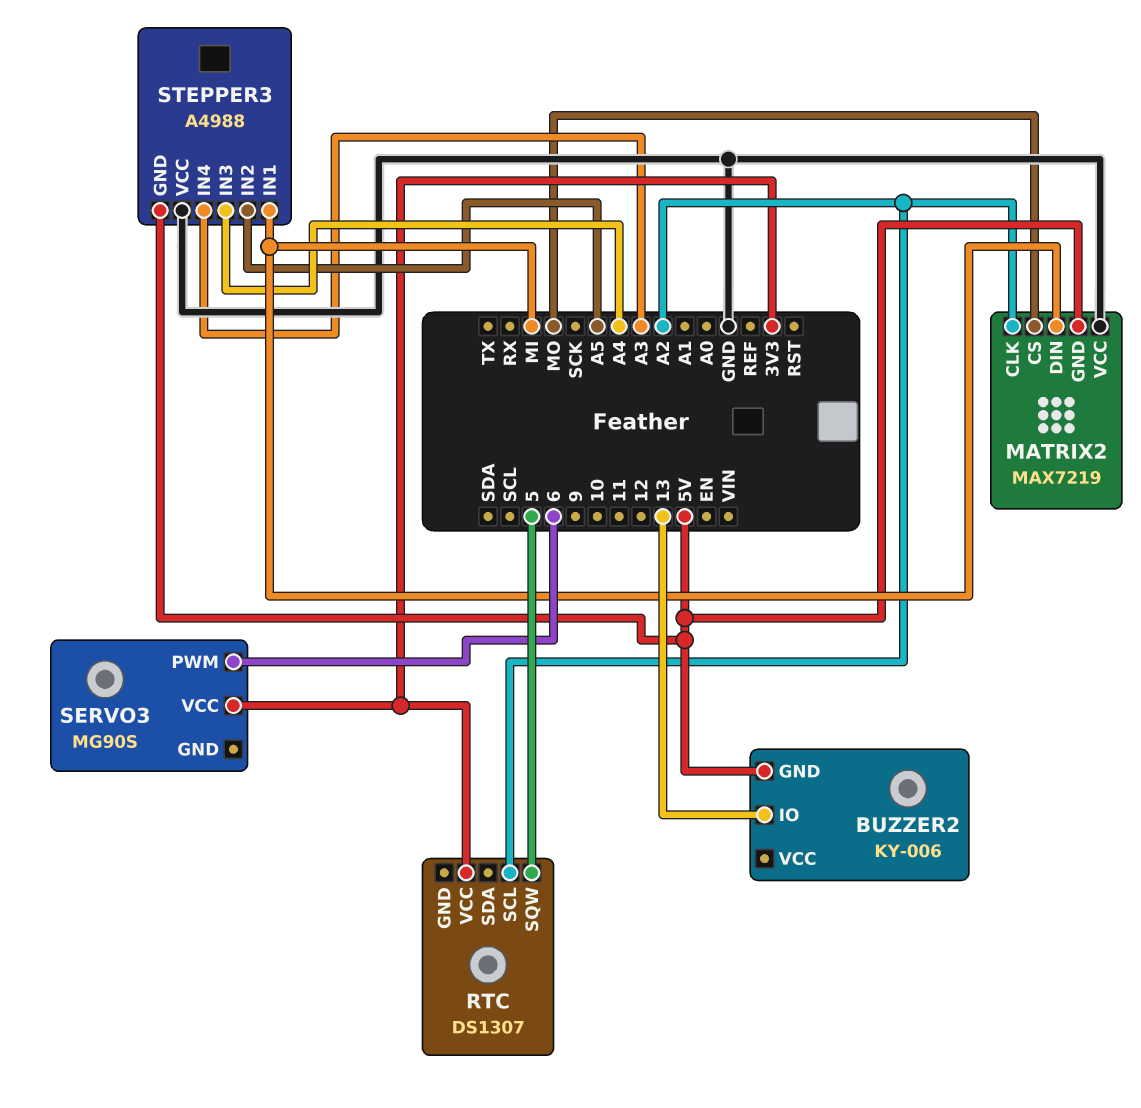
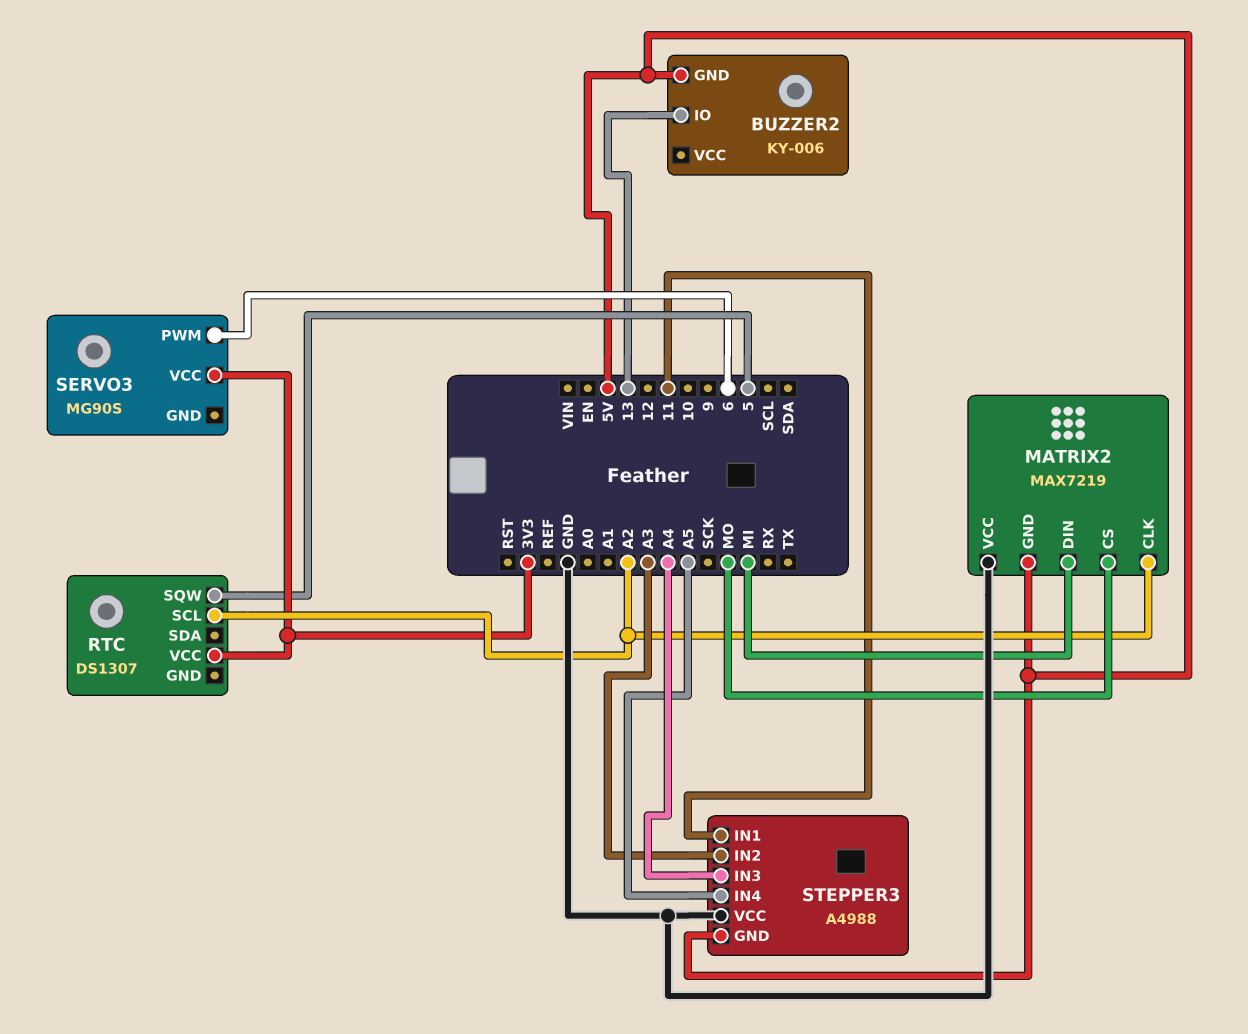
STEPPER3 pin IN1: MI -> 11
STEPPER3 pin IN2: A5 -> A3
STEPPER3 pin IN4: A3 -> A5

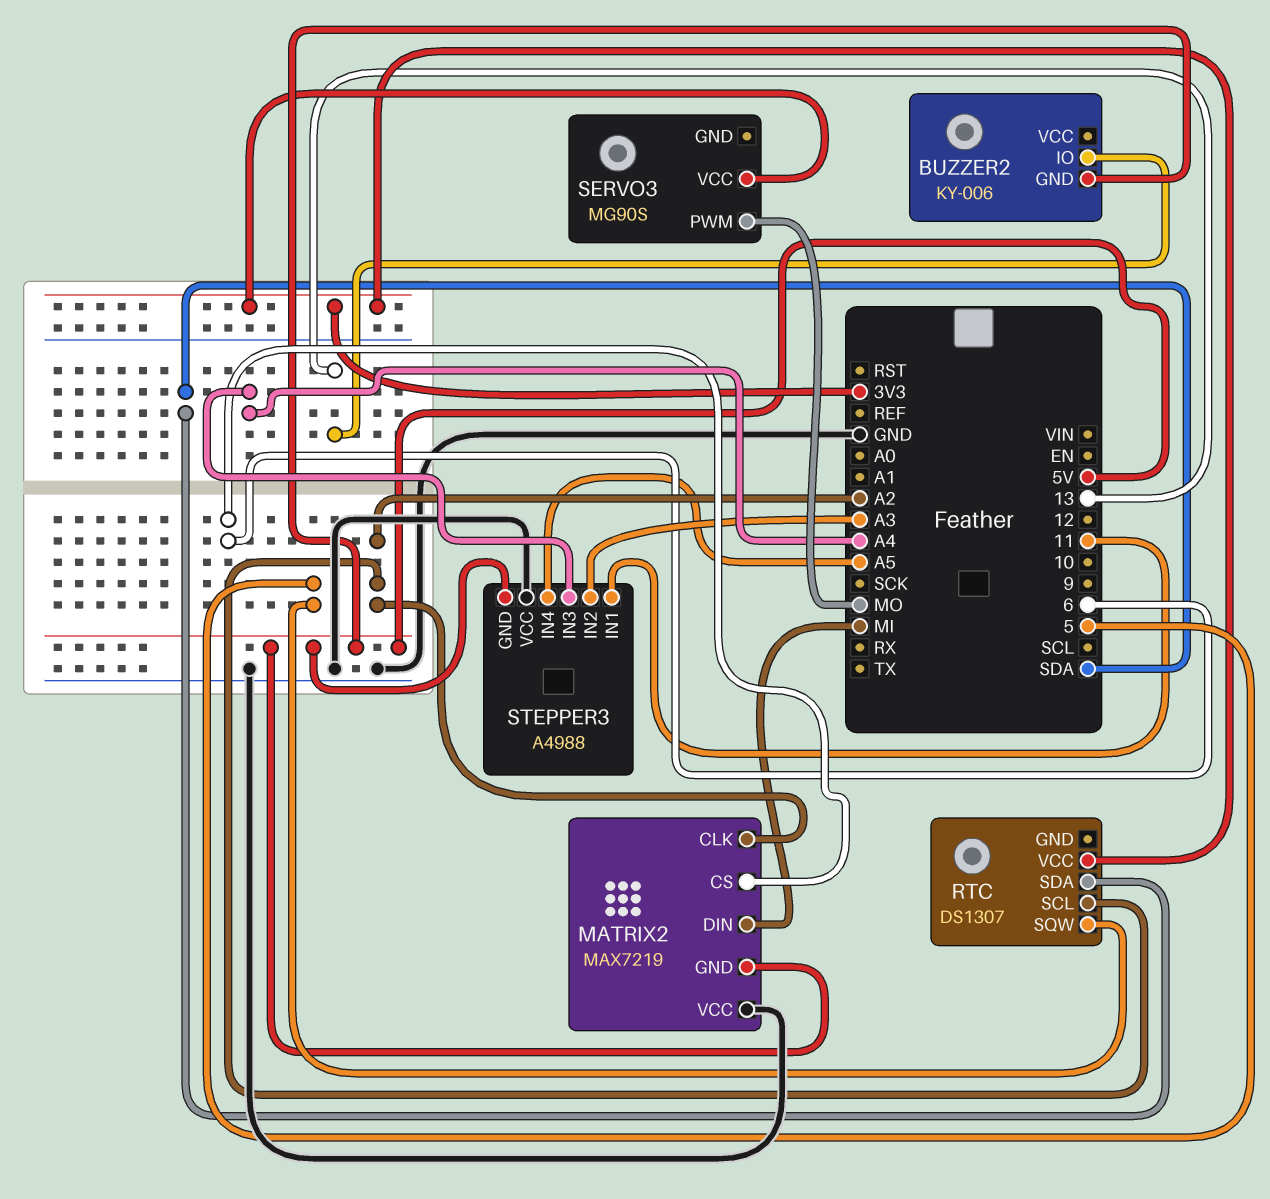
MATRIX2 pin CS: MO -> 6
RTC pin SDA: none -> SDA
SERVO3 pin PWM: 6 -> MO

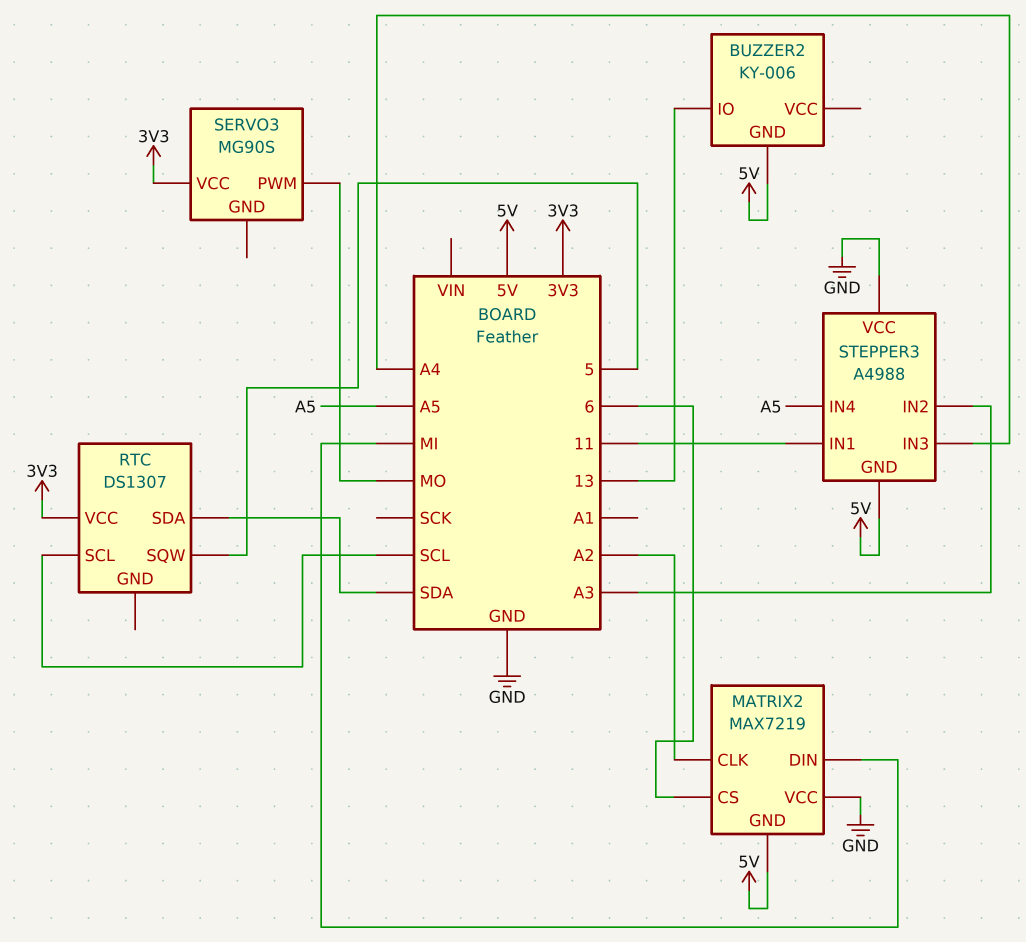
RTC pin SCL: A2 -> SCL

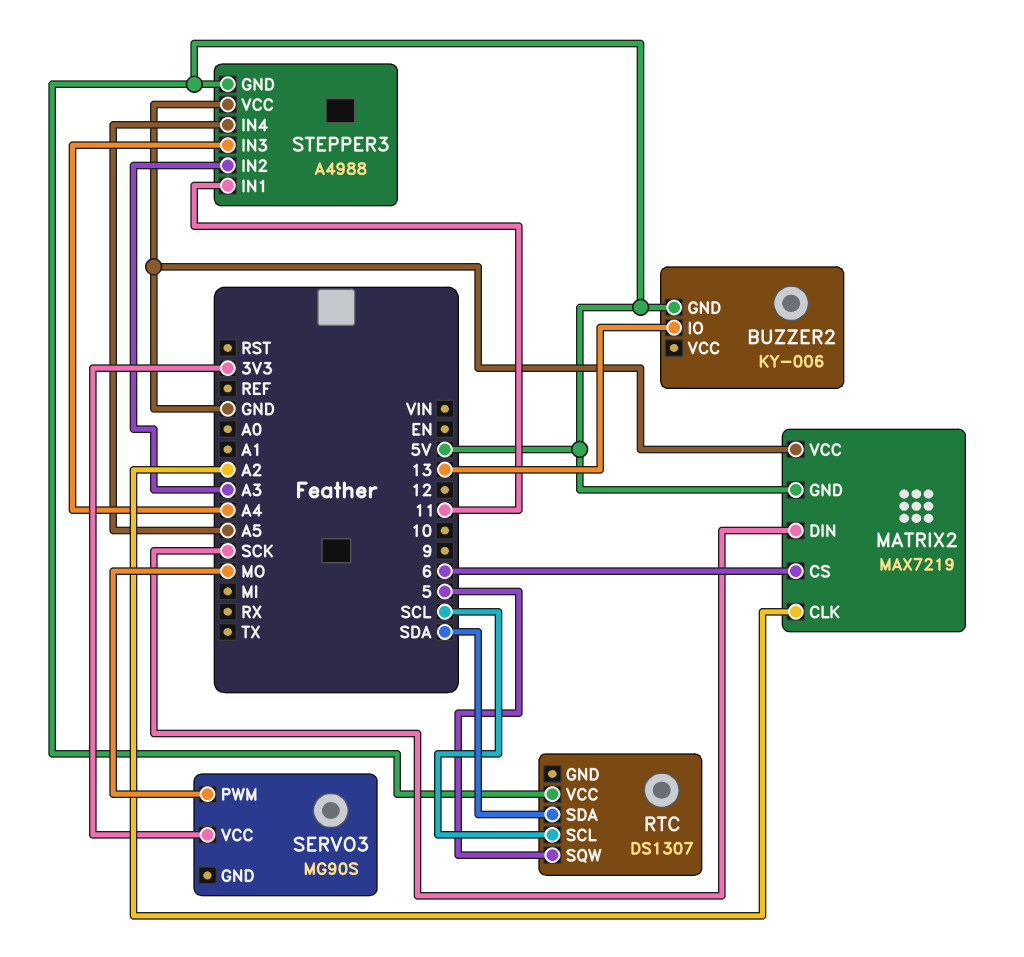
MATRIX2 pin DIN: MI -> SCK
RTC pin VCC: 3V3 -> 5V

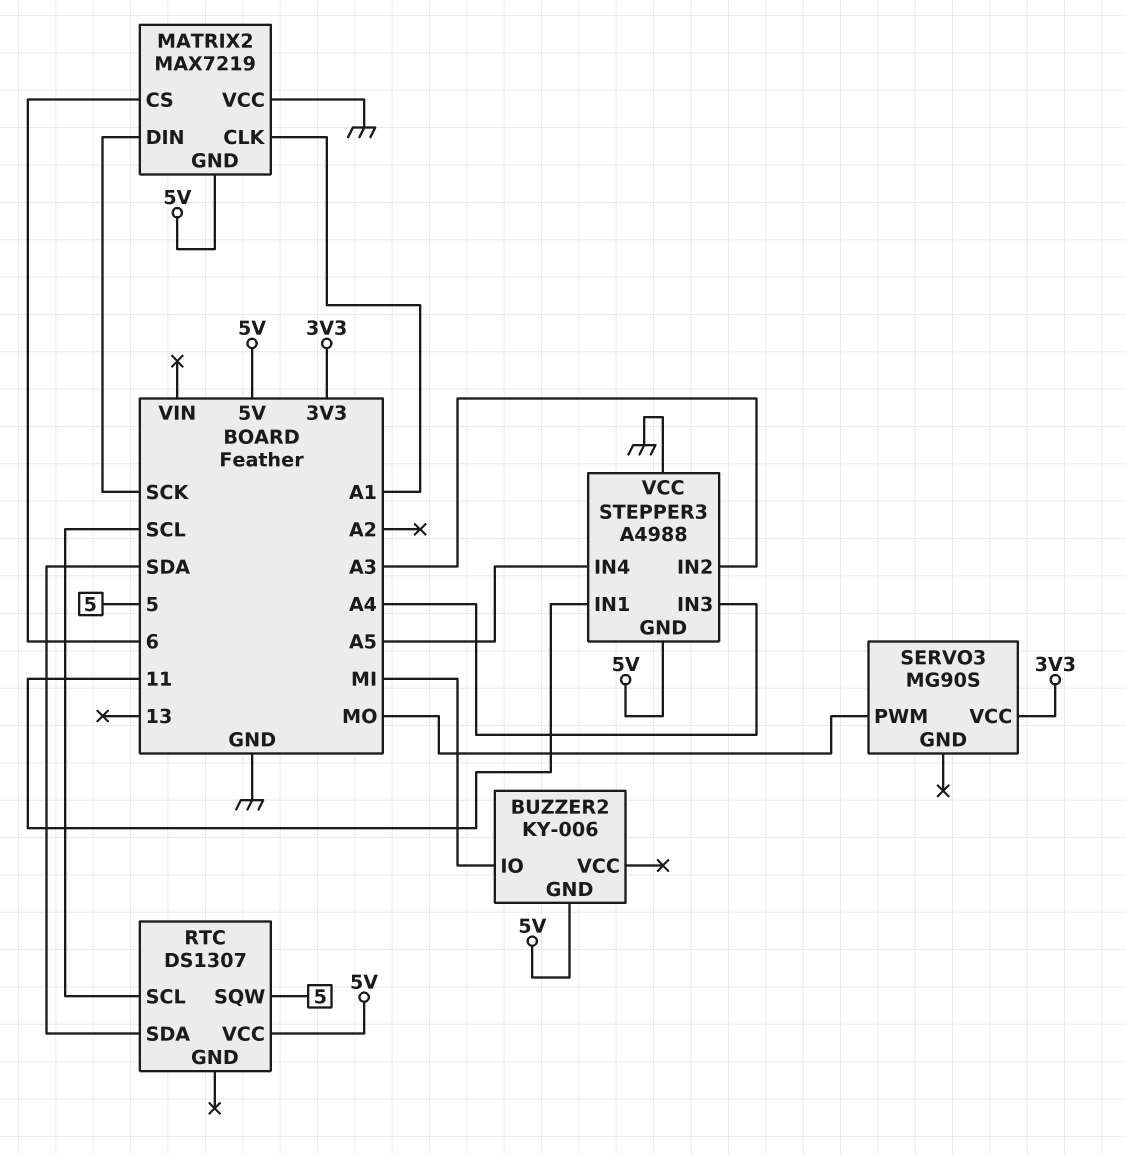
BUZZER2 pin IO: 13 -> MI
MATRIX2 pin CLK: A2 -> A1

